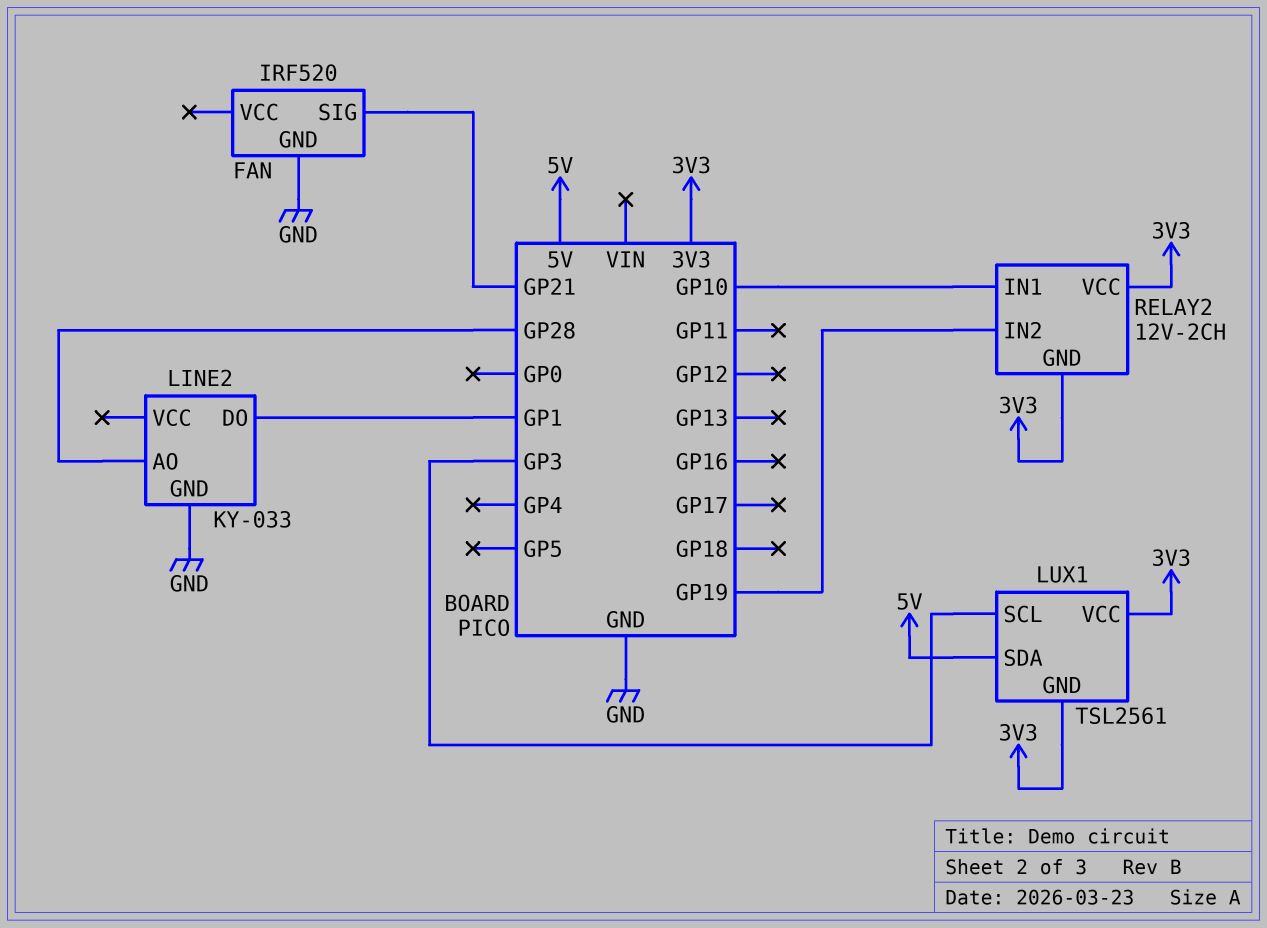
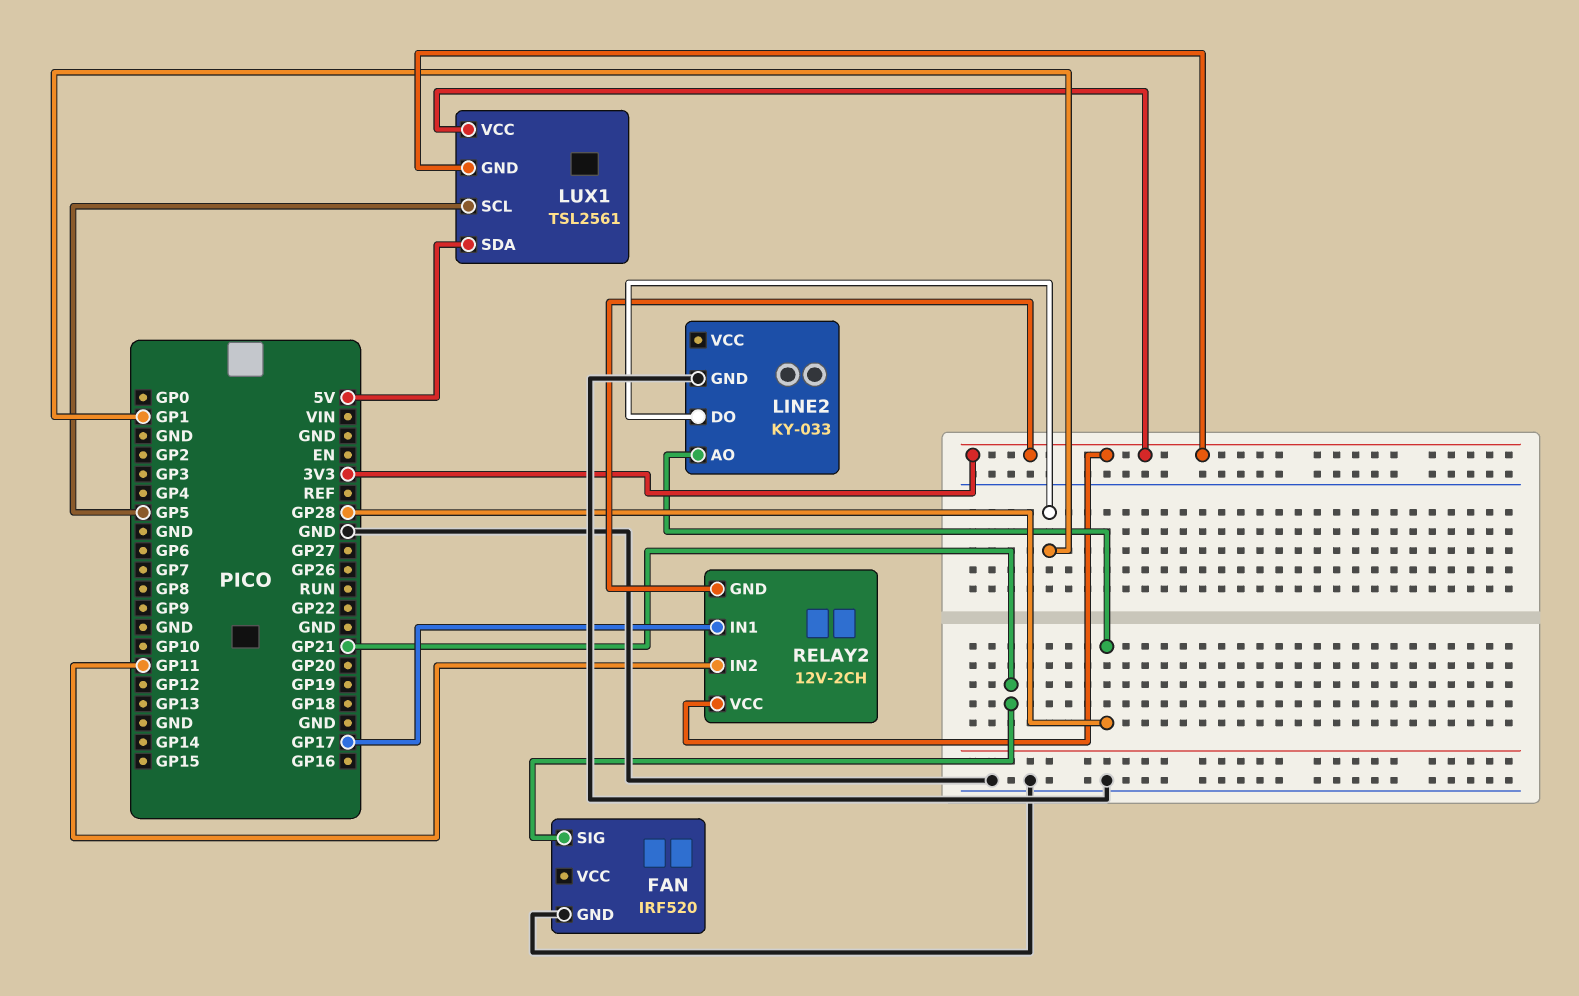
LUX1 pin SCL: GP3 -> GP5
RELAY2 pin IN1: GP10 -> GP17
RELAY2 pin IN2: GP19 -> GP11

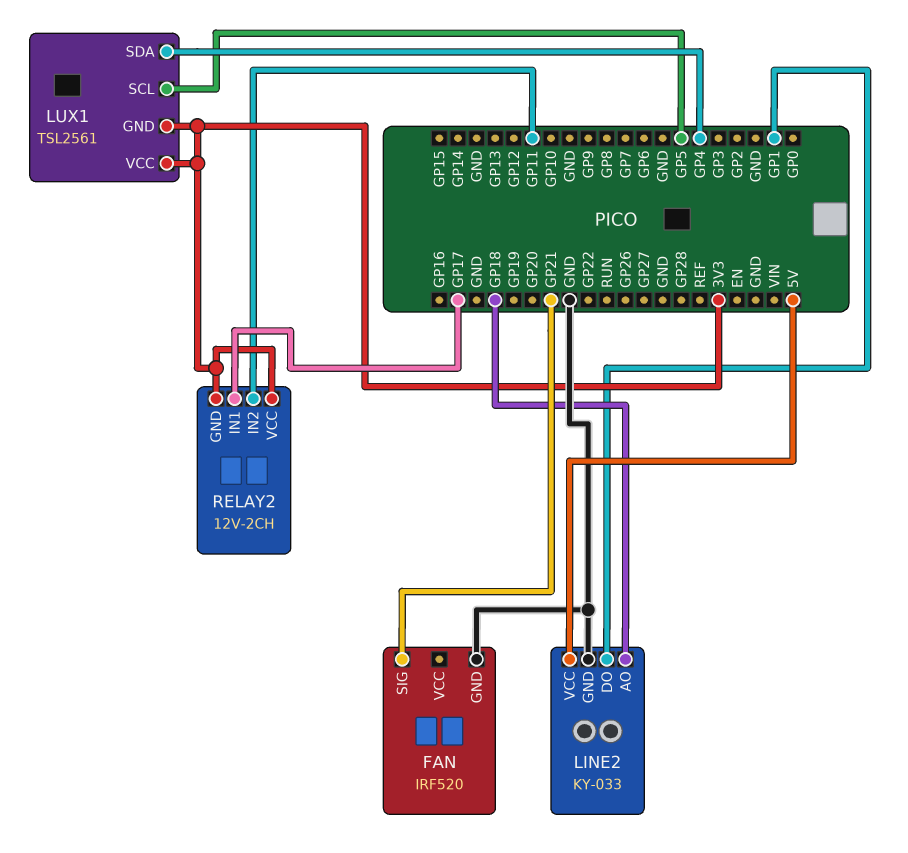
LINE2 pin AO: GP28 -> GP18
LINE2 pin VCC: none -> 5V
LUX1 pin SDA: 5V -> GP4

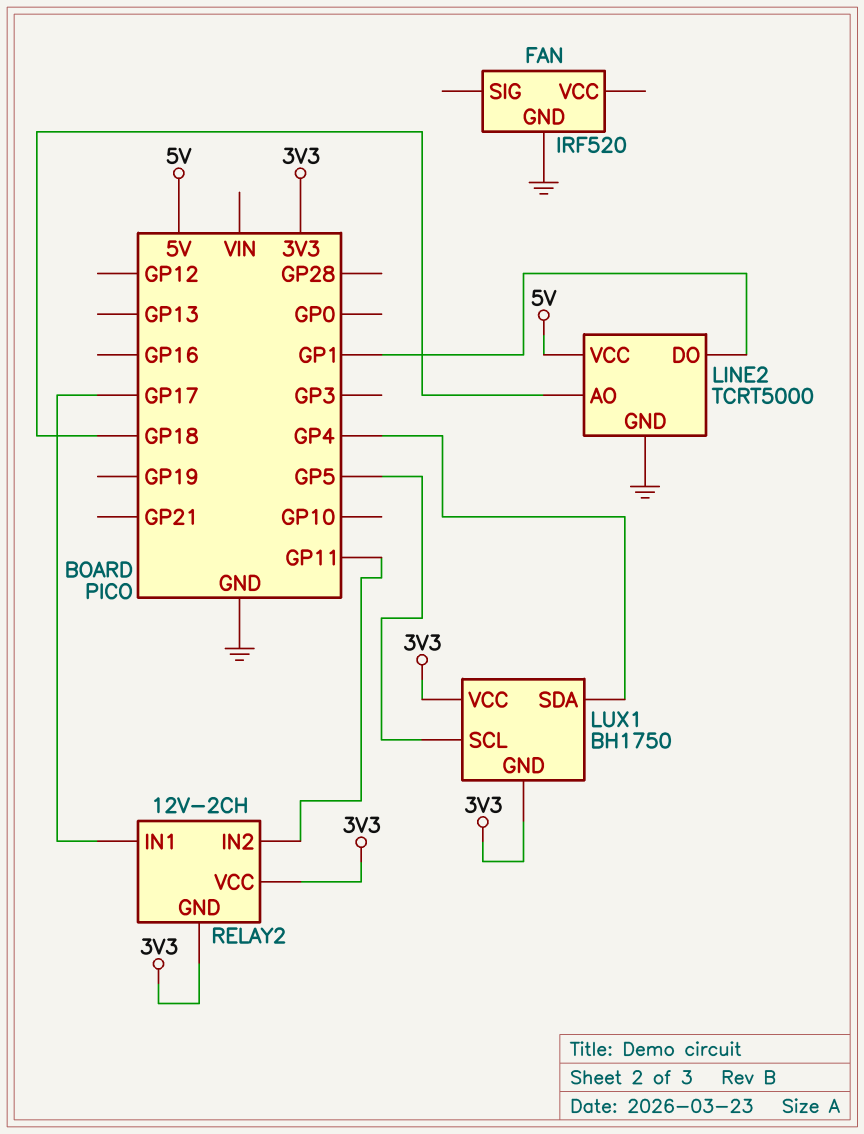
FAN pin SIG: GP21 -> none
LINE2: KY-033 -> TCRT5000
LUX1: TSL2561 -> BH1750

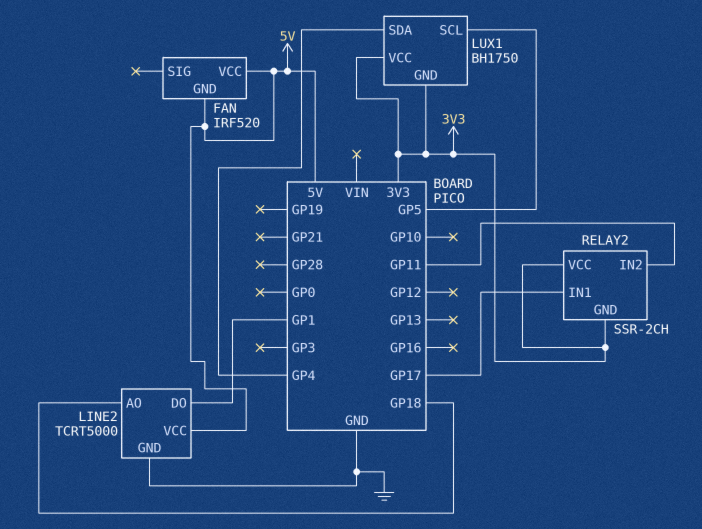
FAN pin GND: GND -> 5V
FAN pin VCC: none -> 5V
RELAY2: 12V-2CH -> SSR-2CH

